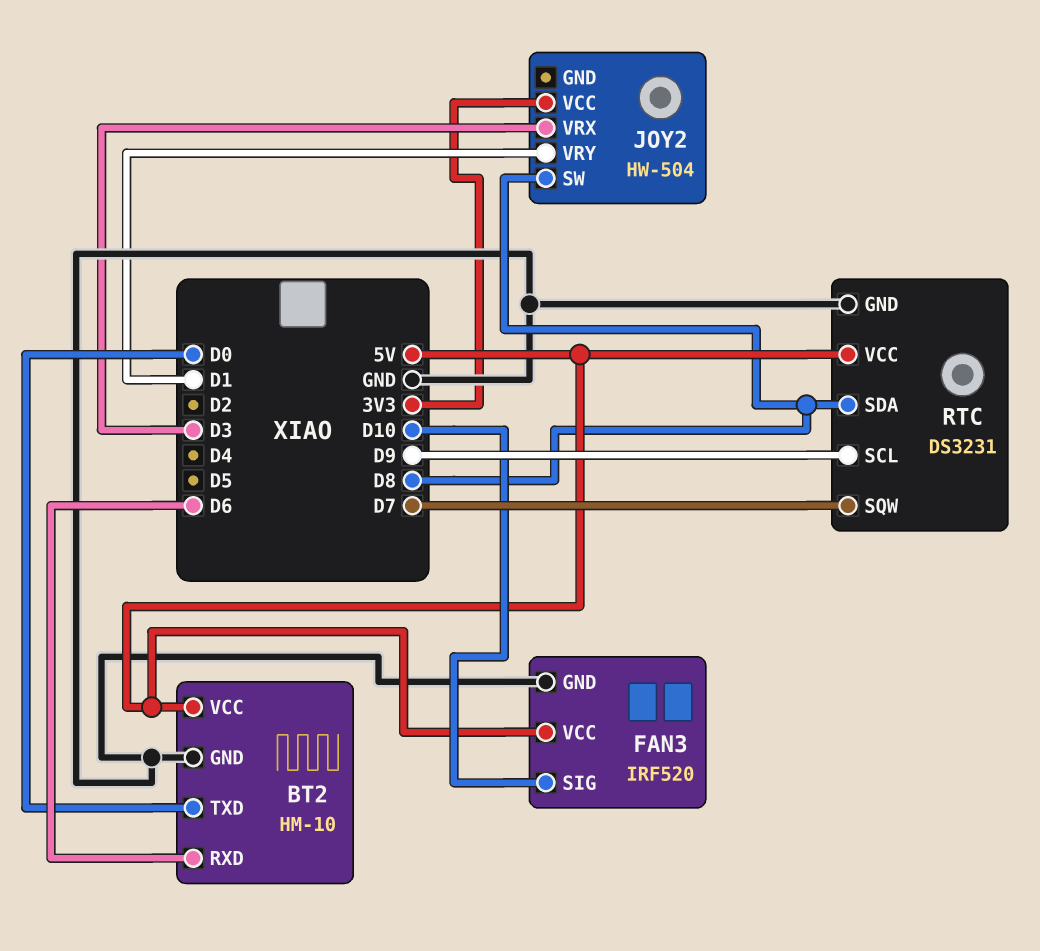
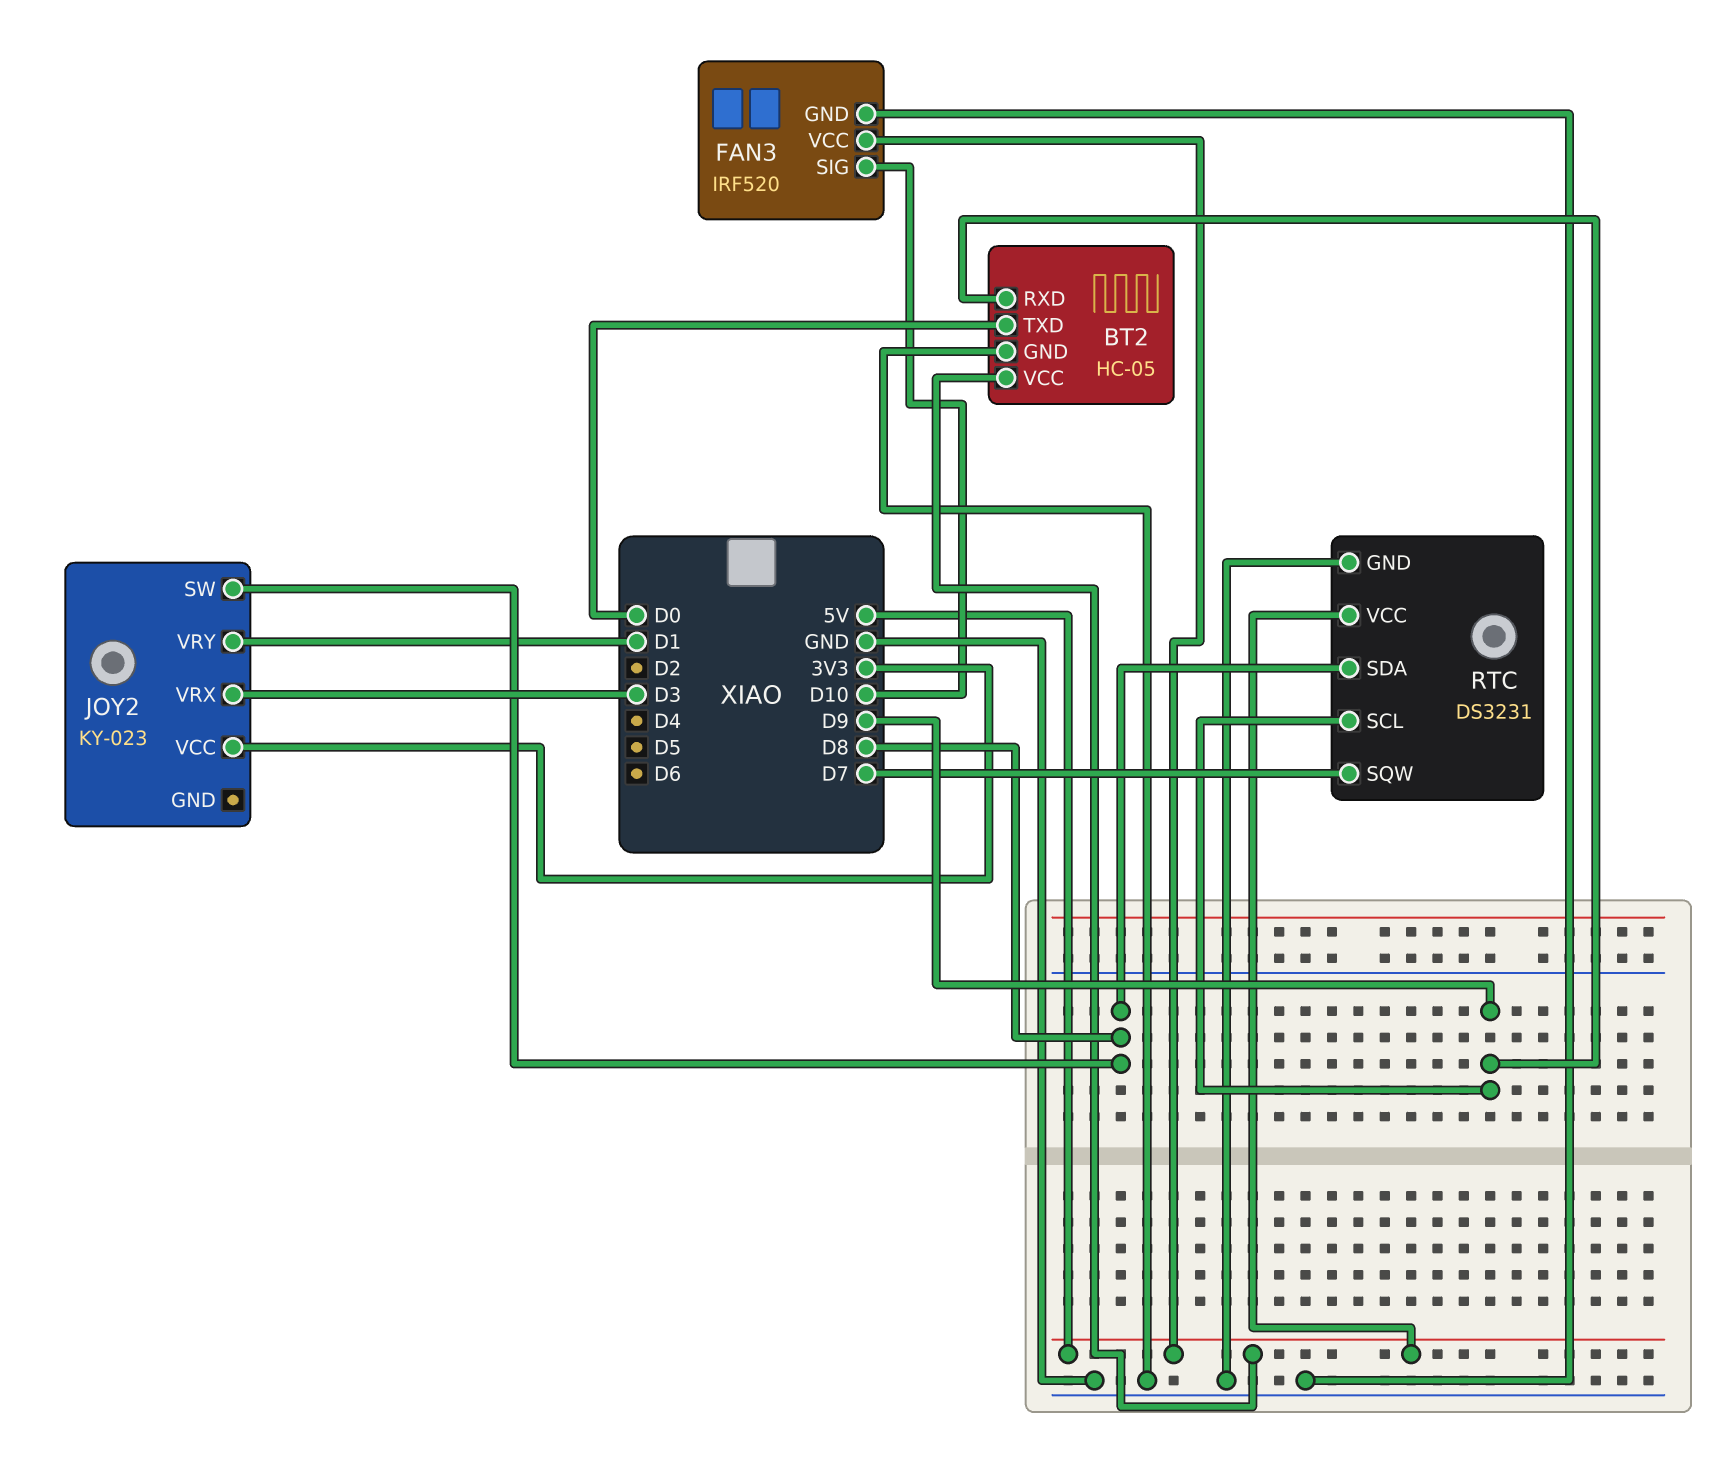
BT2: HM-10 -> HC-05
BT2 pin RXD: D6 -> D9
JOY2: HW-504 -> KY-023

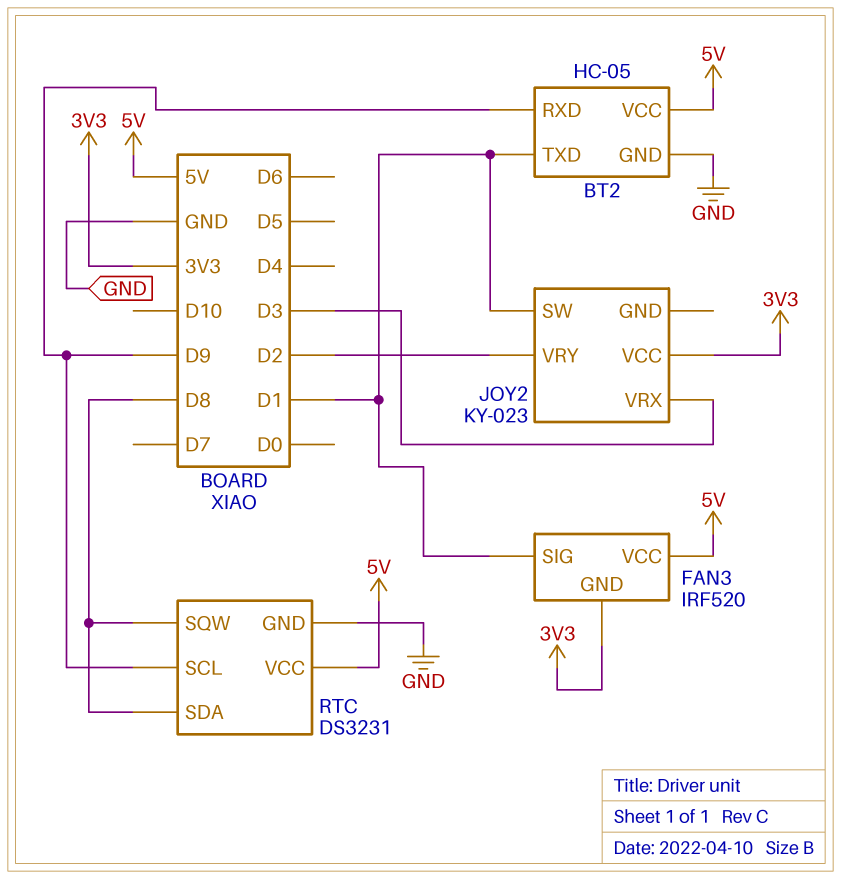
BT2 pin TXD: D0 -> D1
FAN3 pin GND: GND -> 3V3
FAN3 pin SIG: D10 -> D1
JOY2 pin SW: D8 -> D1
JOY2 pin VRY: D1 -> D2
RTC pin SQW: D7 -> D8

